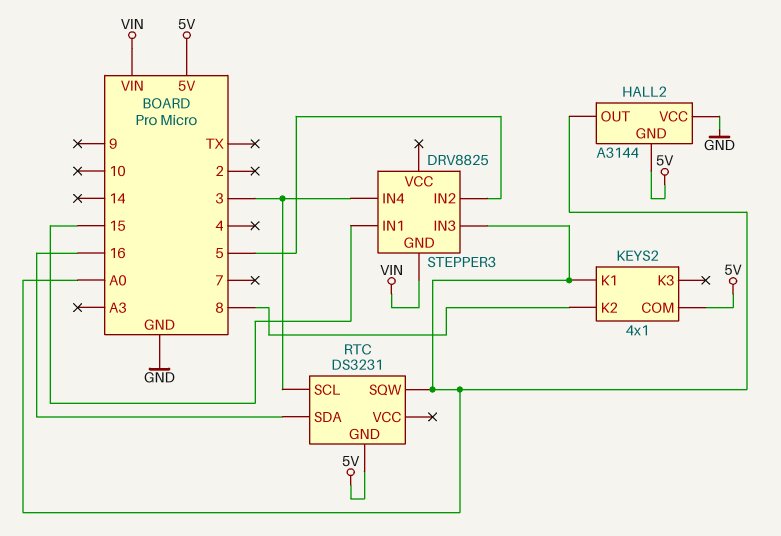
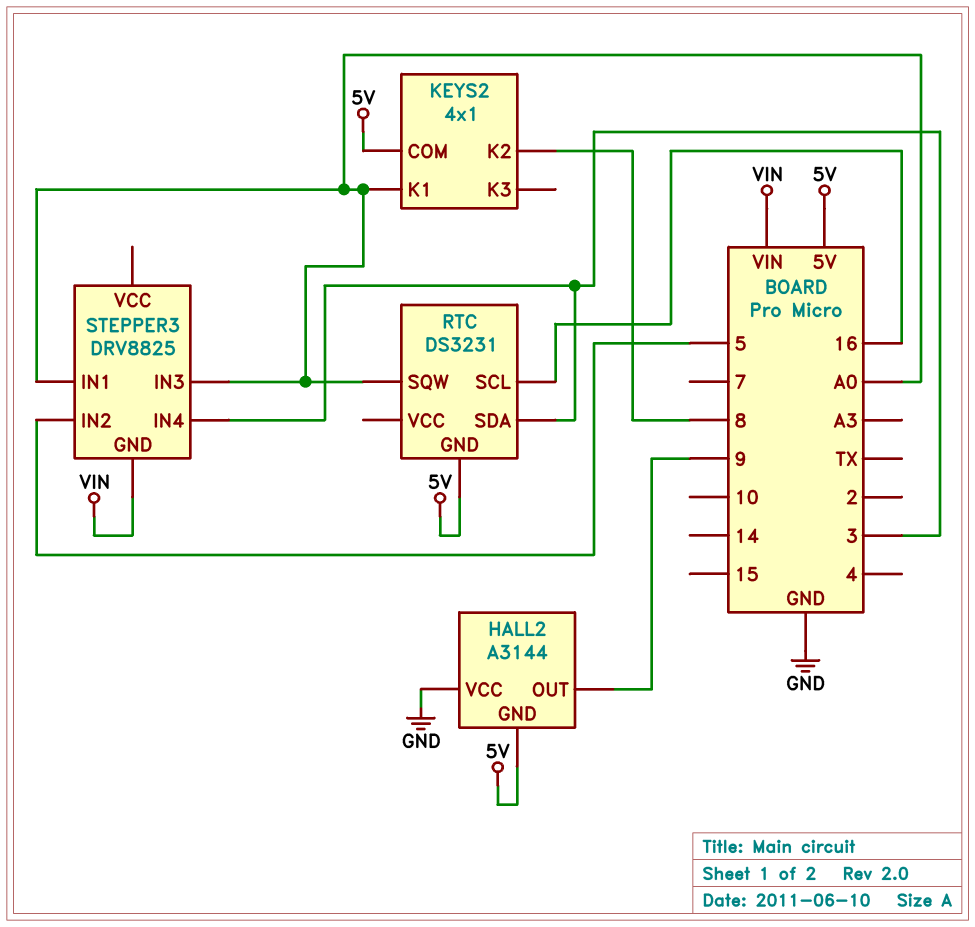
HALL2 pin OUT: A0 -> 9
RTC pin SCL: 3 -> 16
RTC pin SDA: 16 -> 3
STEPPER3 pin IN1: 15 -> A0

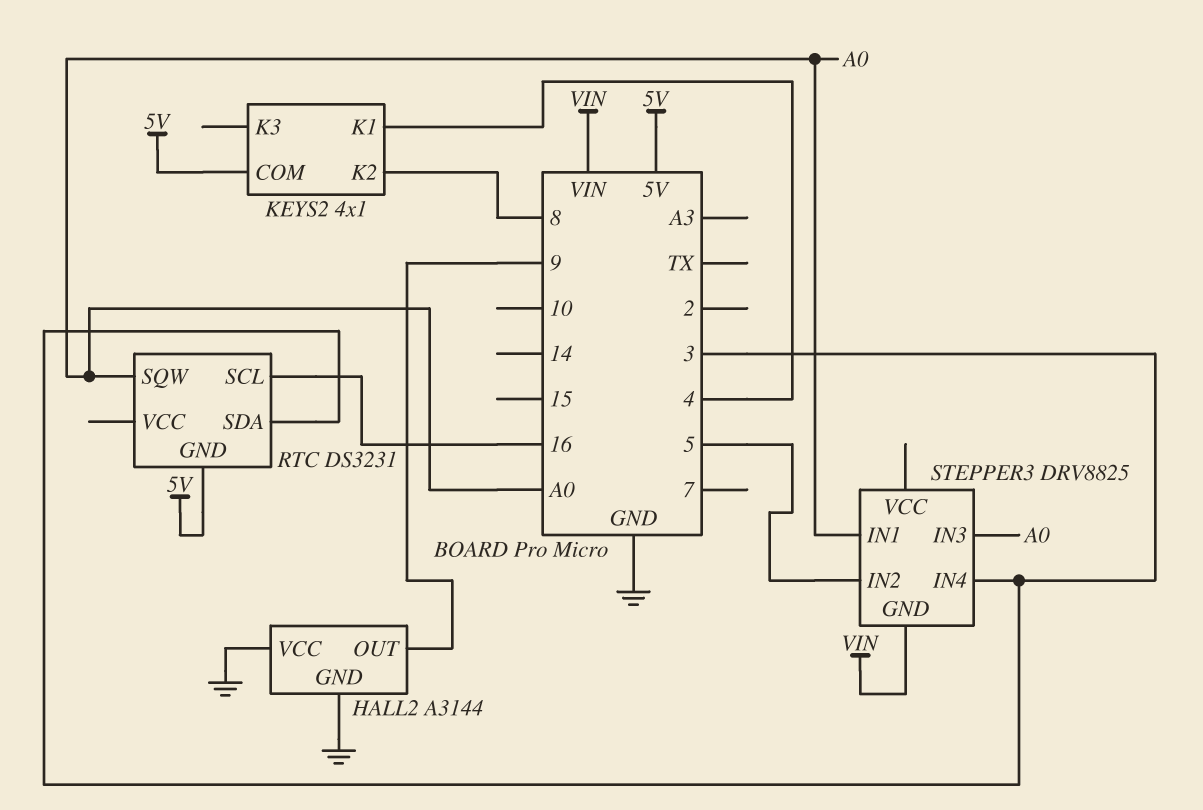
HALL2 pin GND: 5V -> GND
KEYS2 pin K1: A0 -> 4

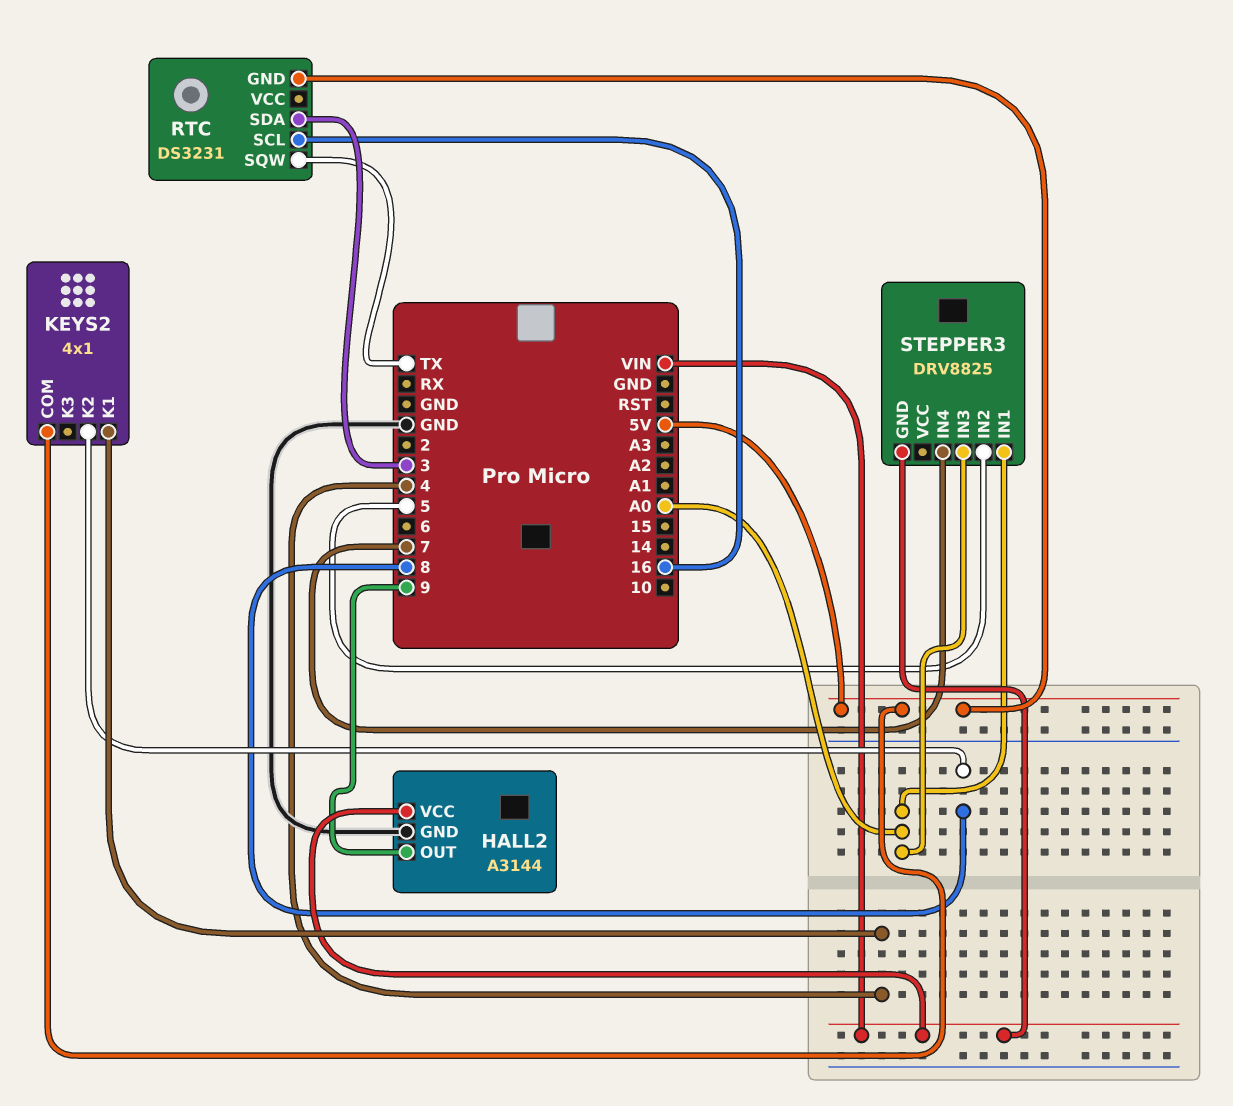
HALL2 pin VCC: GND -> VIN
RTC pin SQW: A0 -> TX
STEPPER3 pin IN4: 3 -> 7

